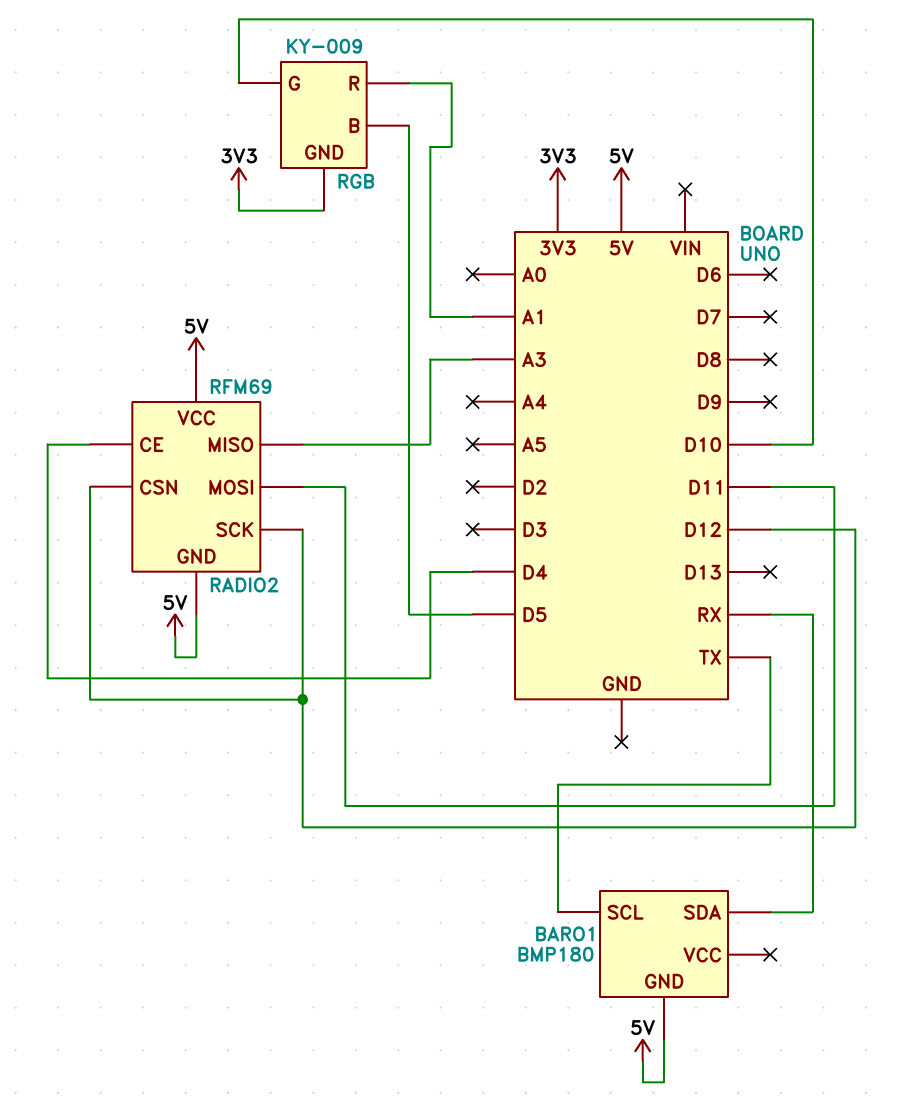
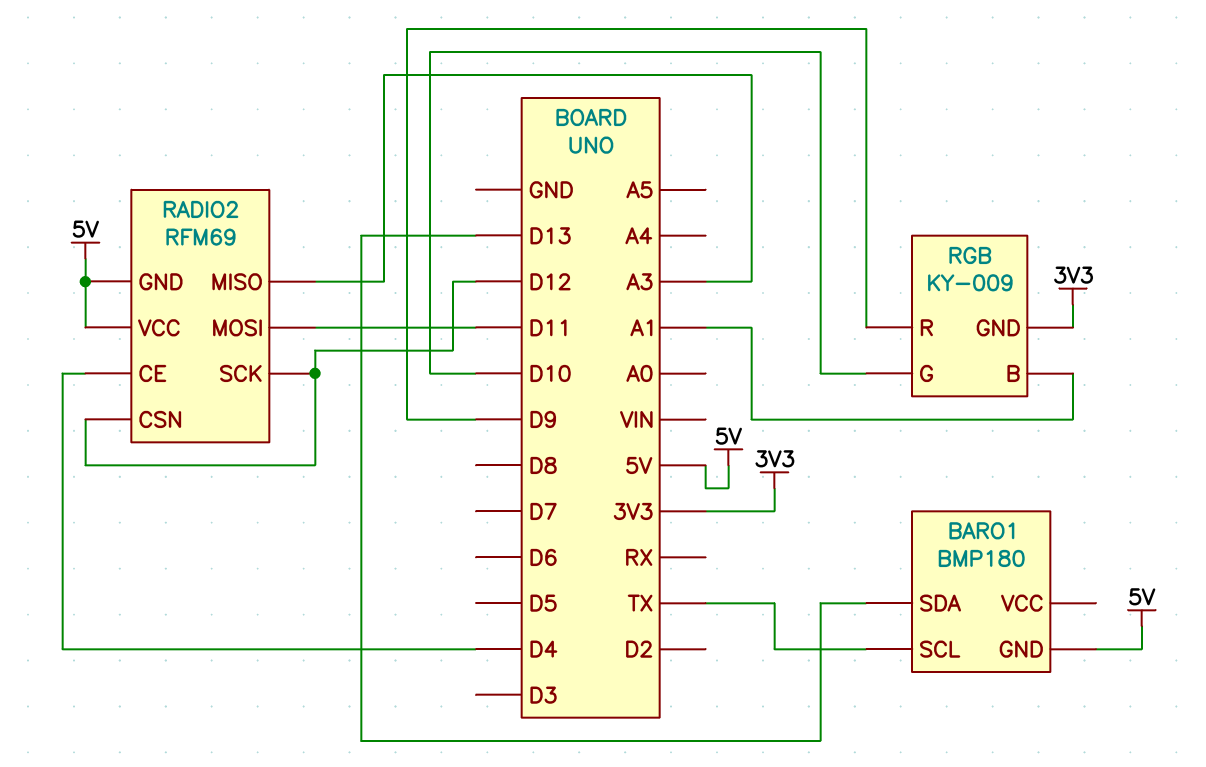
BARO1 pin SDA: RX -> D13
RGB pin B: D5 -> A1
RGB pin R: A1 -> D9

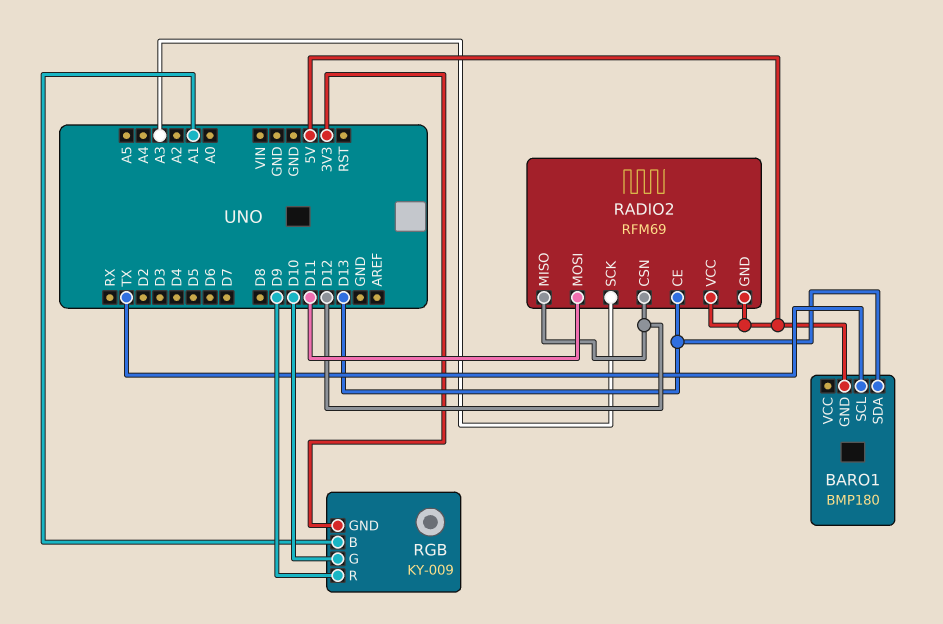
RADIO2 pin CE: D4 -> D13
RADIO2 pin MISO: A3 -> D12
RADIO2 pin SCK: D12 -> A3

